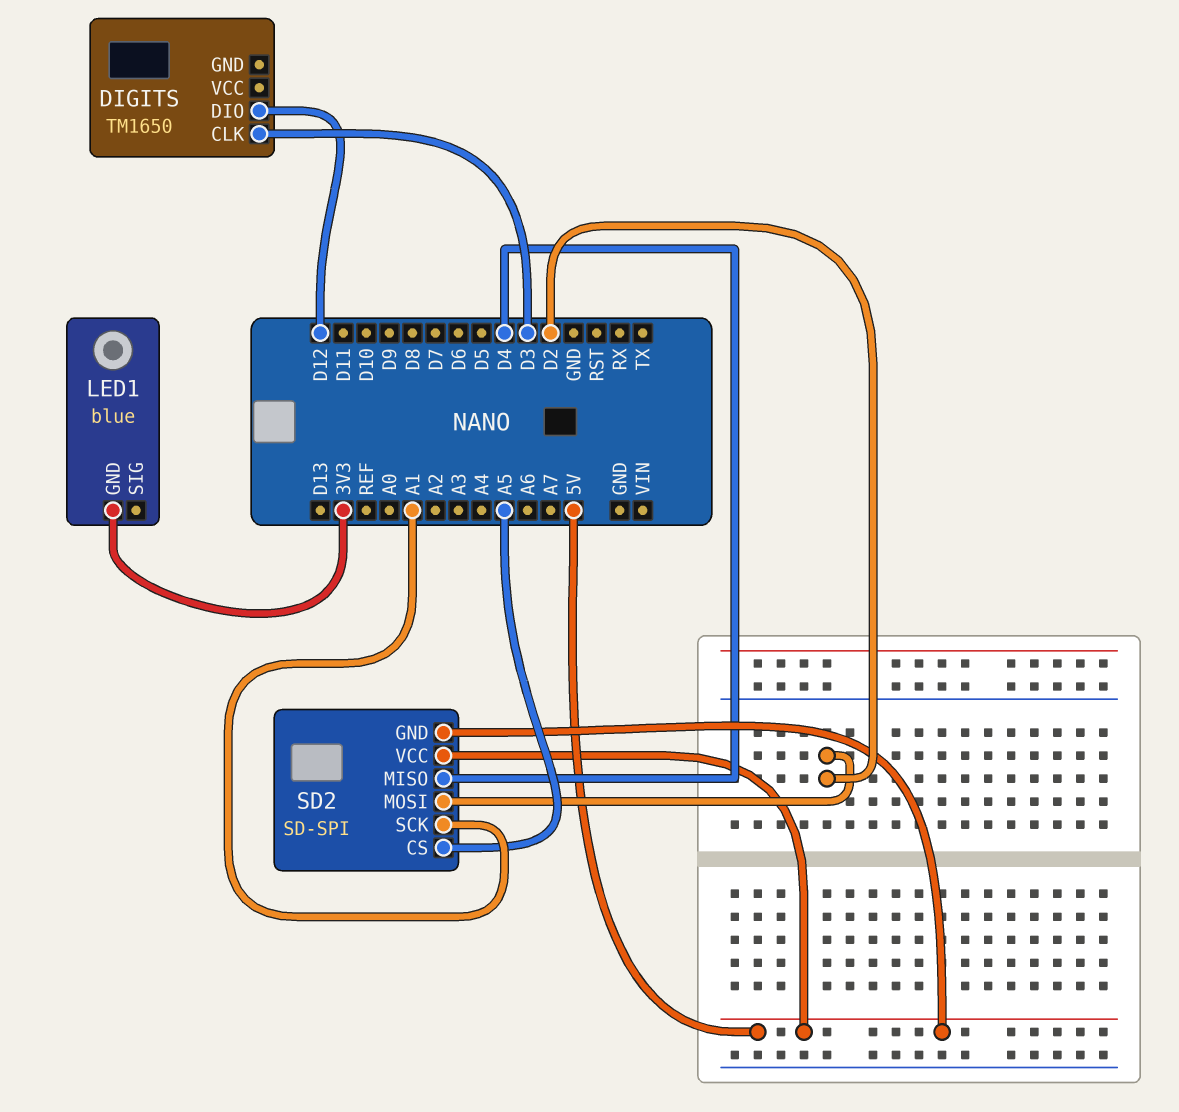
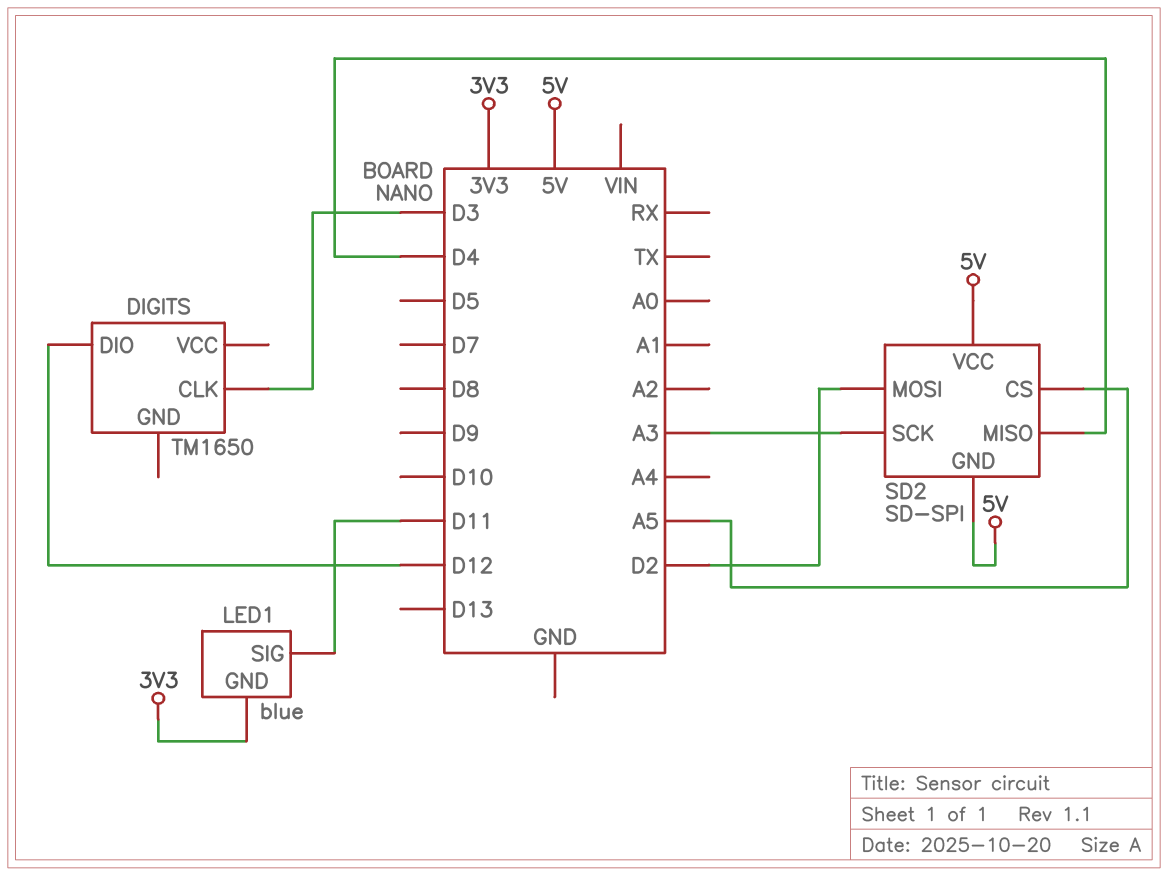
LED1 pin SIG: none -> D11
SD2 pin SCK: A1 -> A3

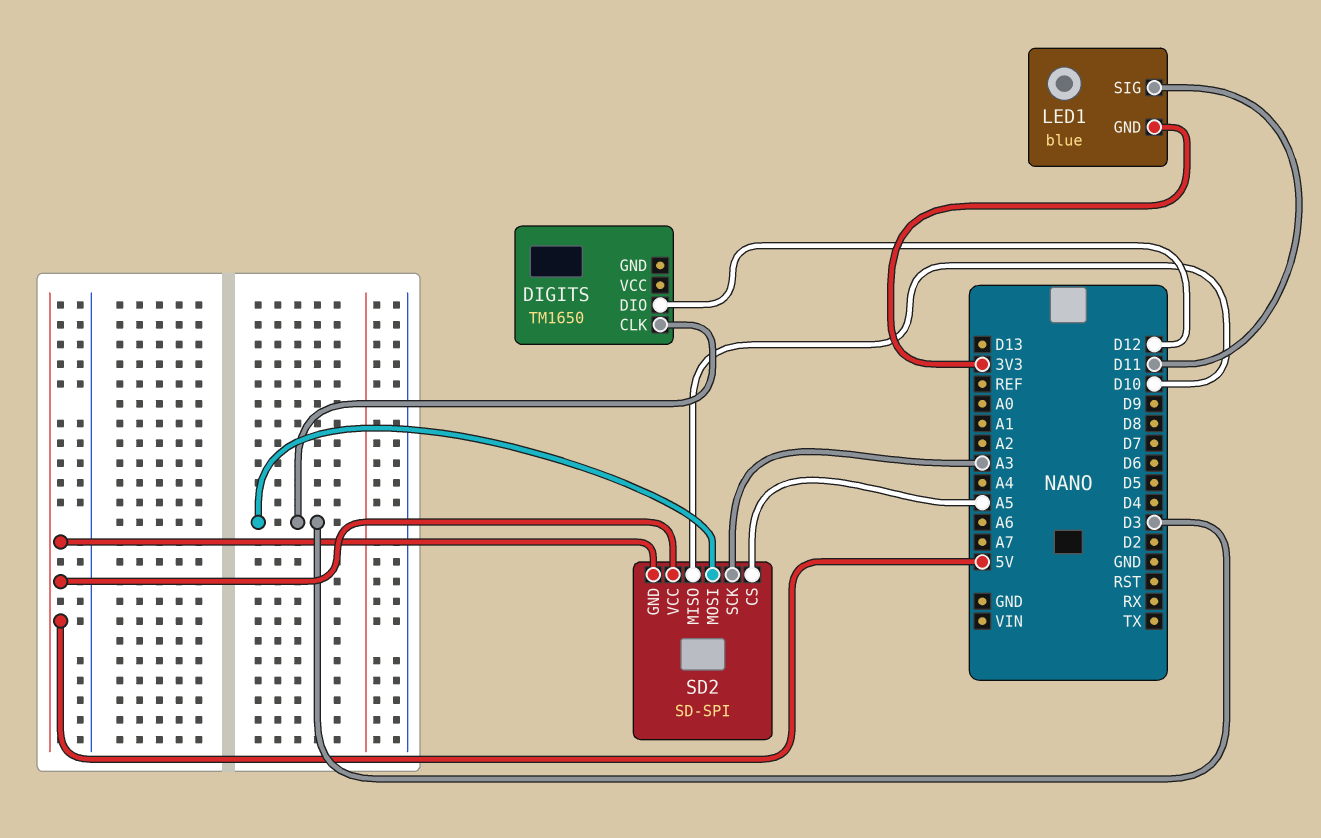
SD2 pin MISO: D4 -> D10
SD2 pin MOSI: D2 -> D3

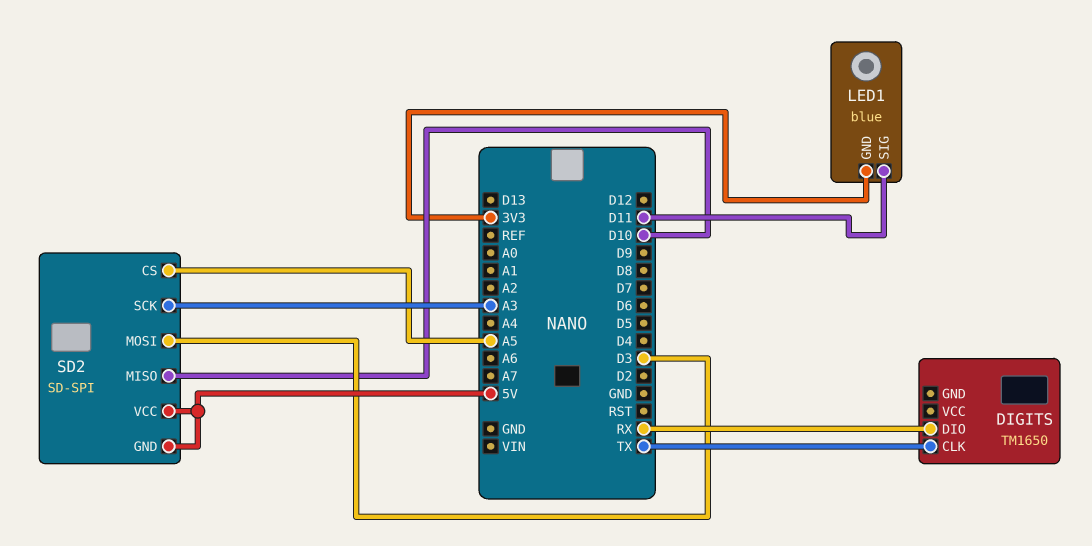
DIGITS pin CLK: D3 -> TX
DIGITS pin DIO: D12 -> RX

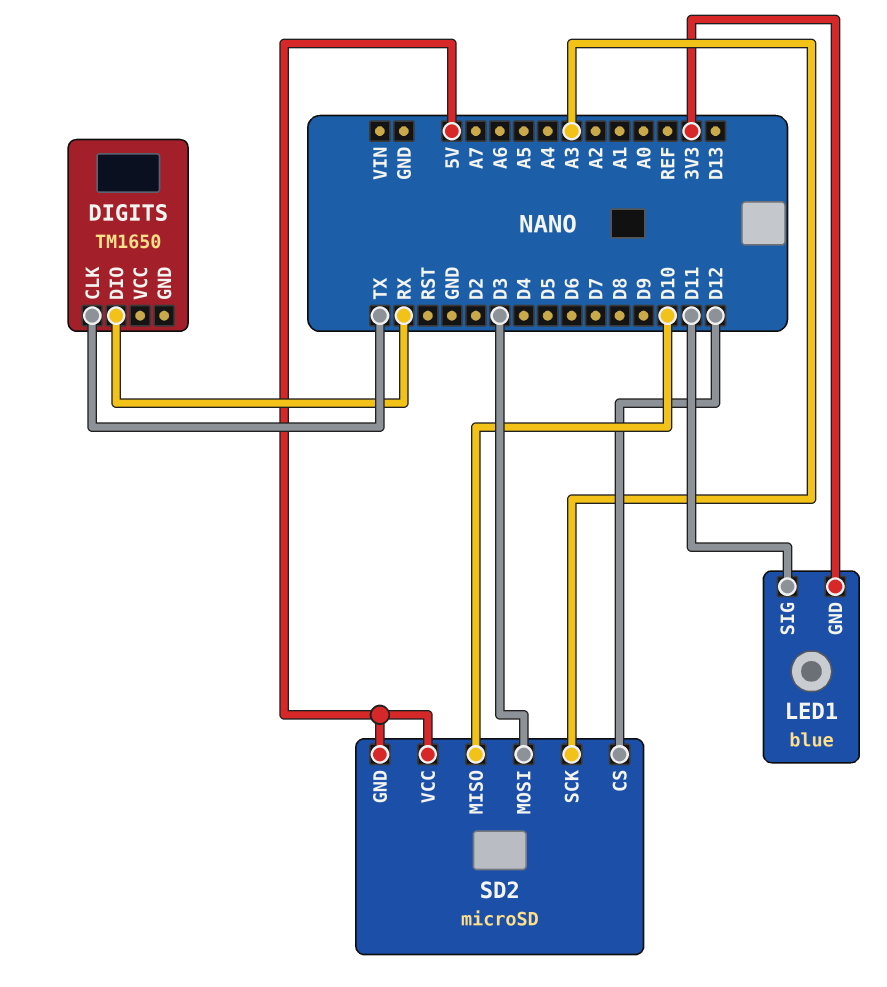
SD2: SD-SPI -> microSD
SD2 pin CS: A5 -> D12

